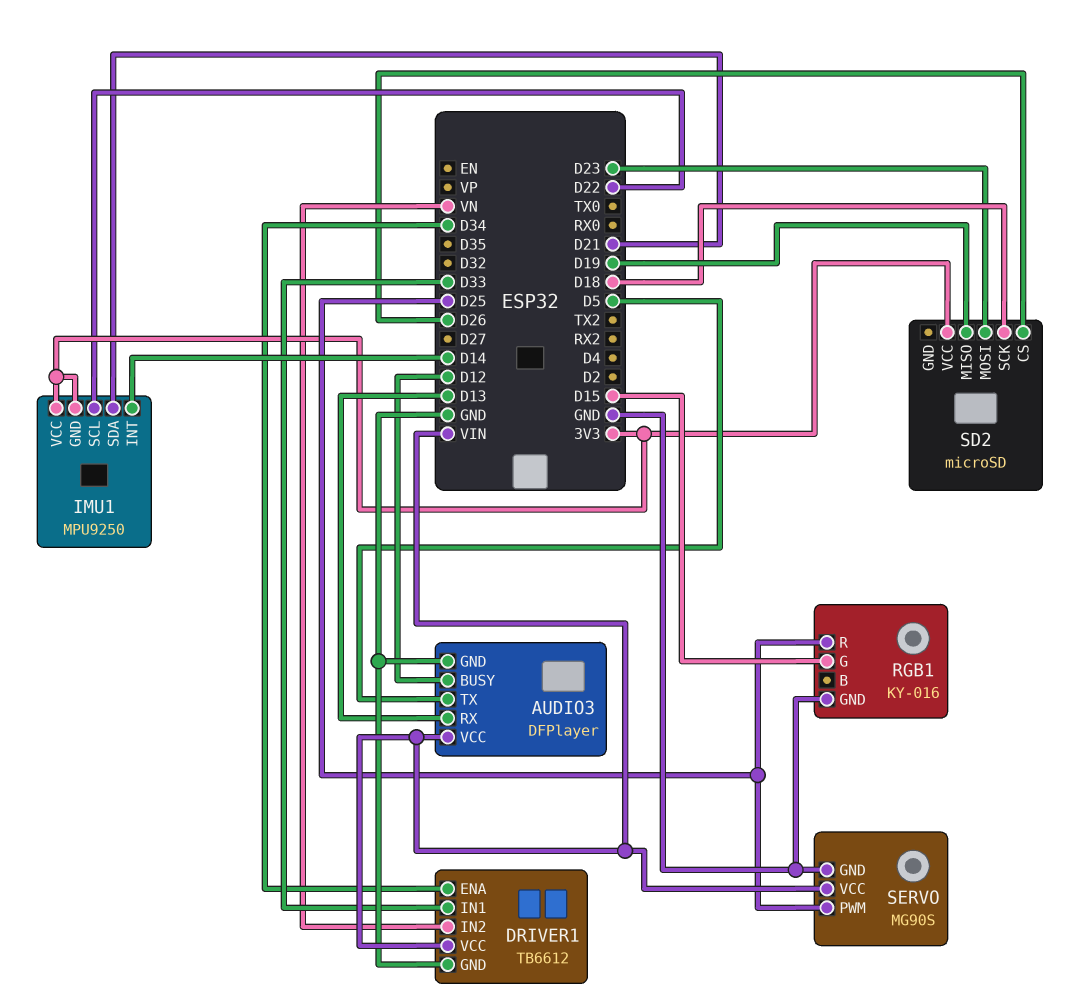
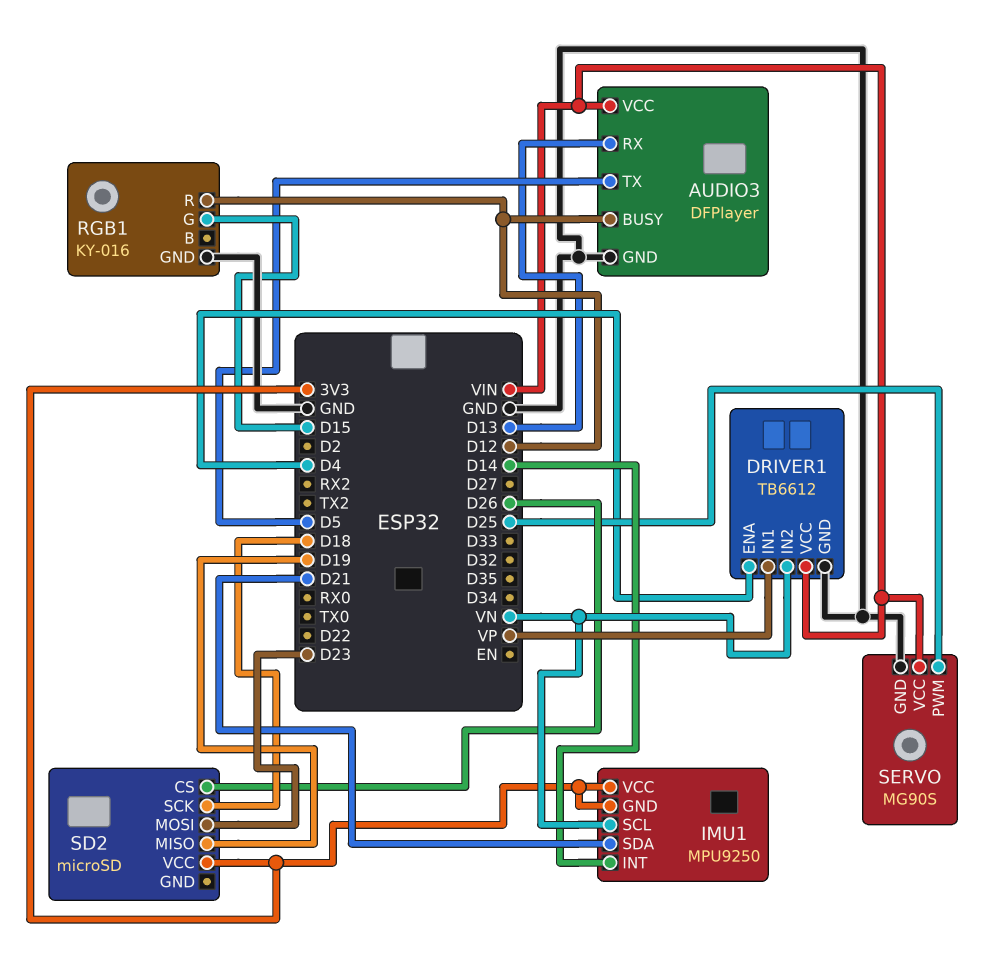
DRIVER1 pin ENA: D34 -> D4
DRIVER1 pin IN1: D33 -> VP
IMU1 pin SCL: D22 -> VN
RGB1 pin R: D25 -> D12

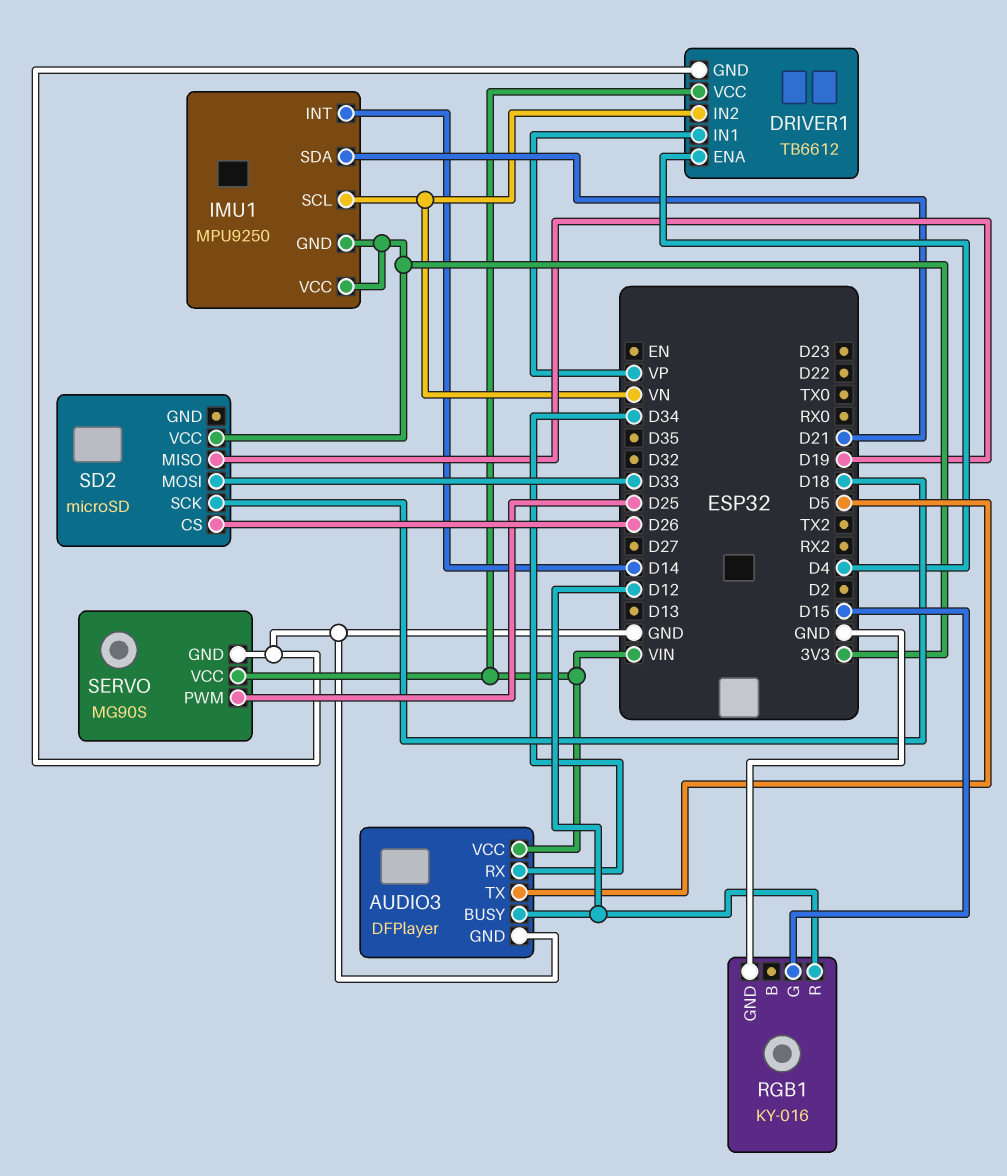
AUDIO3 pin RX: D13 -> D34
SD2 pin MOSI: D23 -> D33

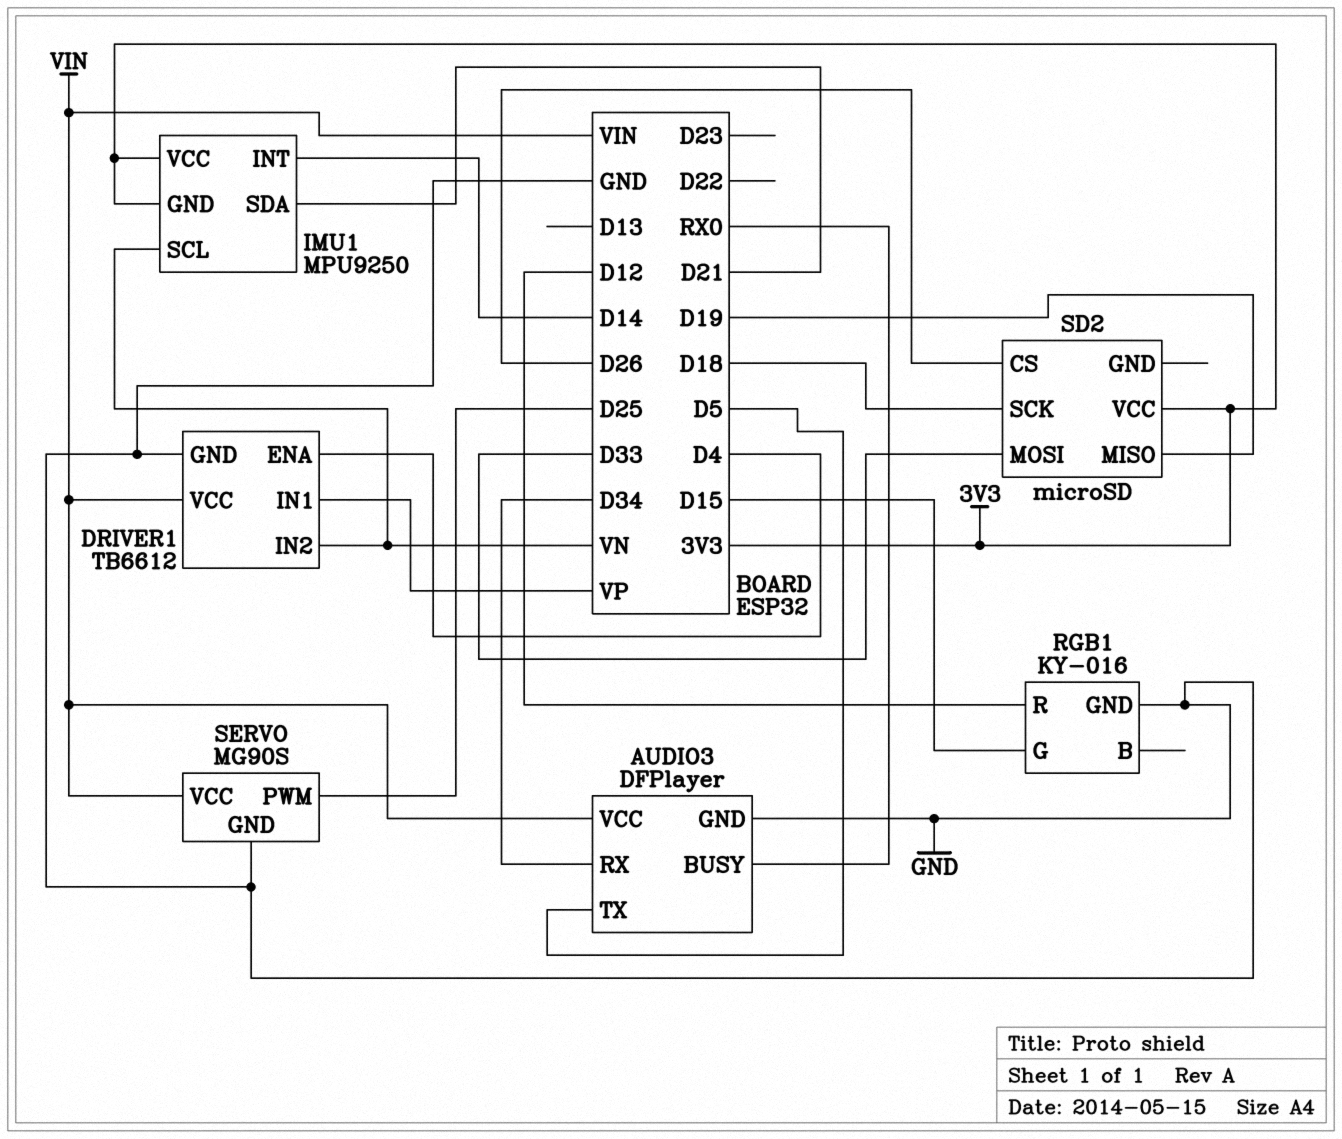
AUDIO3 pin BUSY: D12 -> RX0

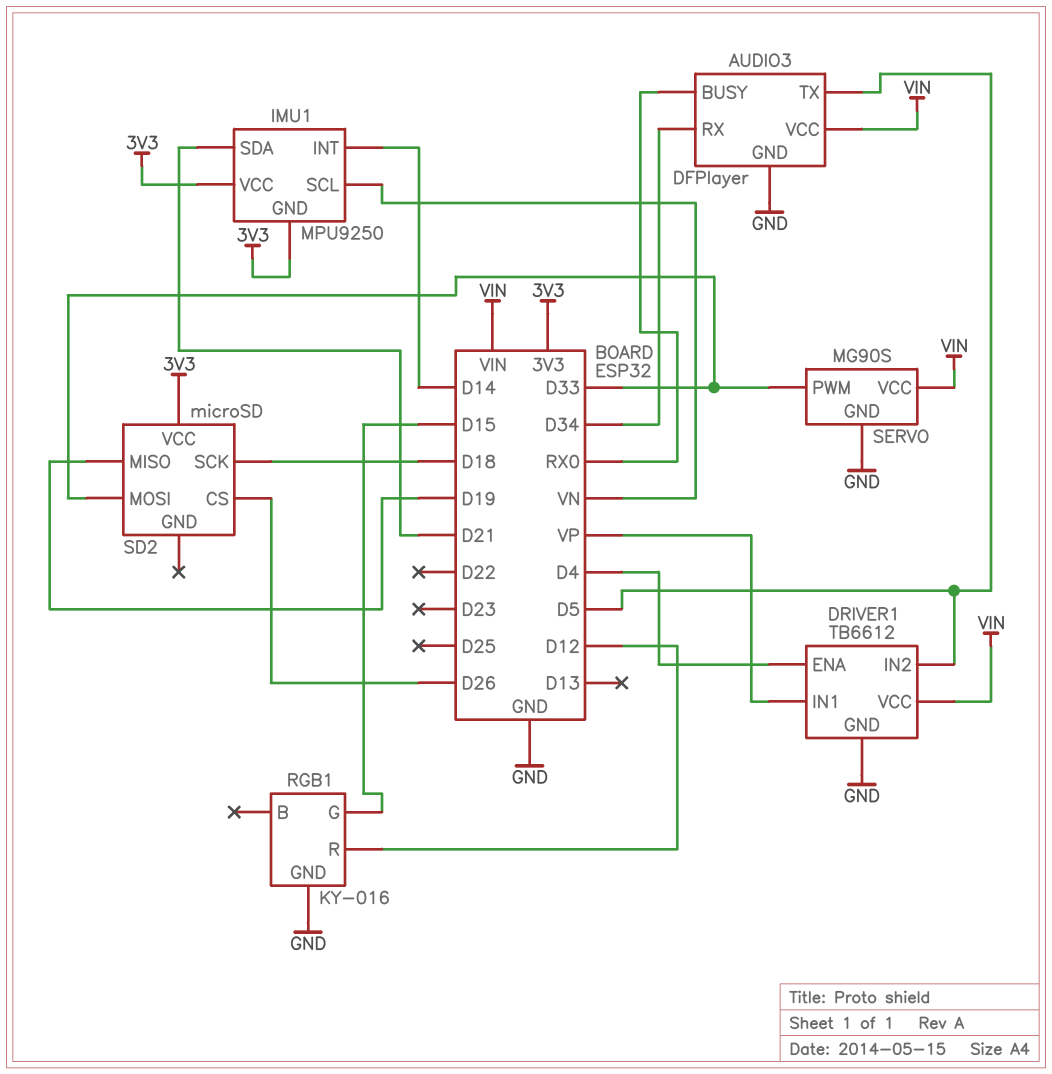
DRIVER1 pin IN2: VN -> D5
SERVO pin PWM: D25 -> D33

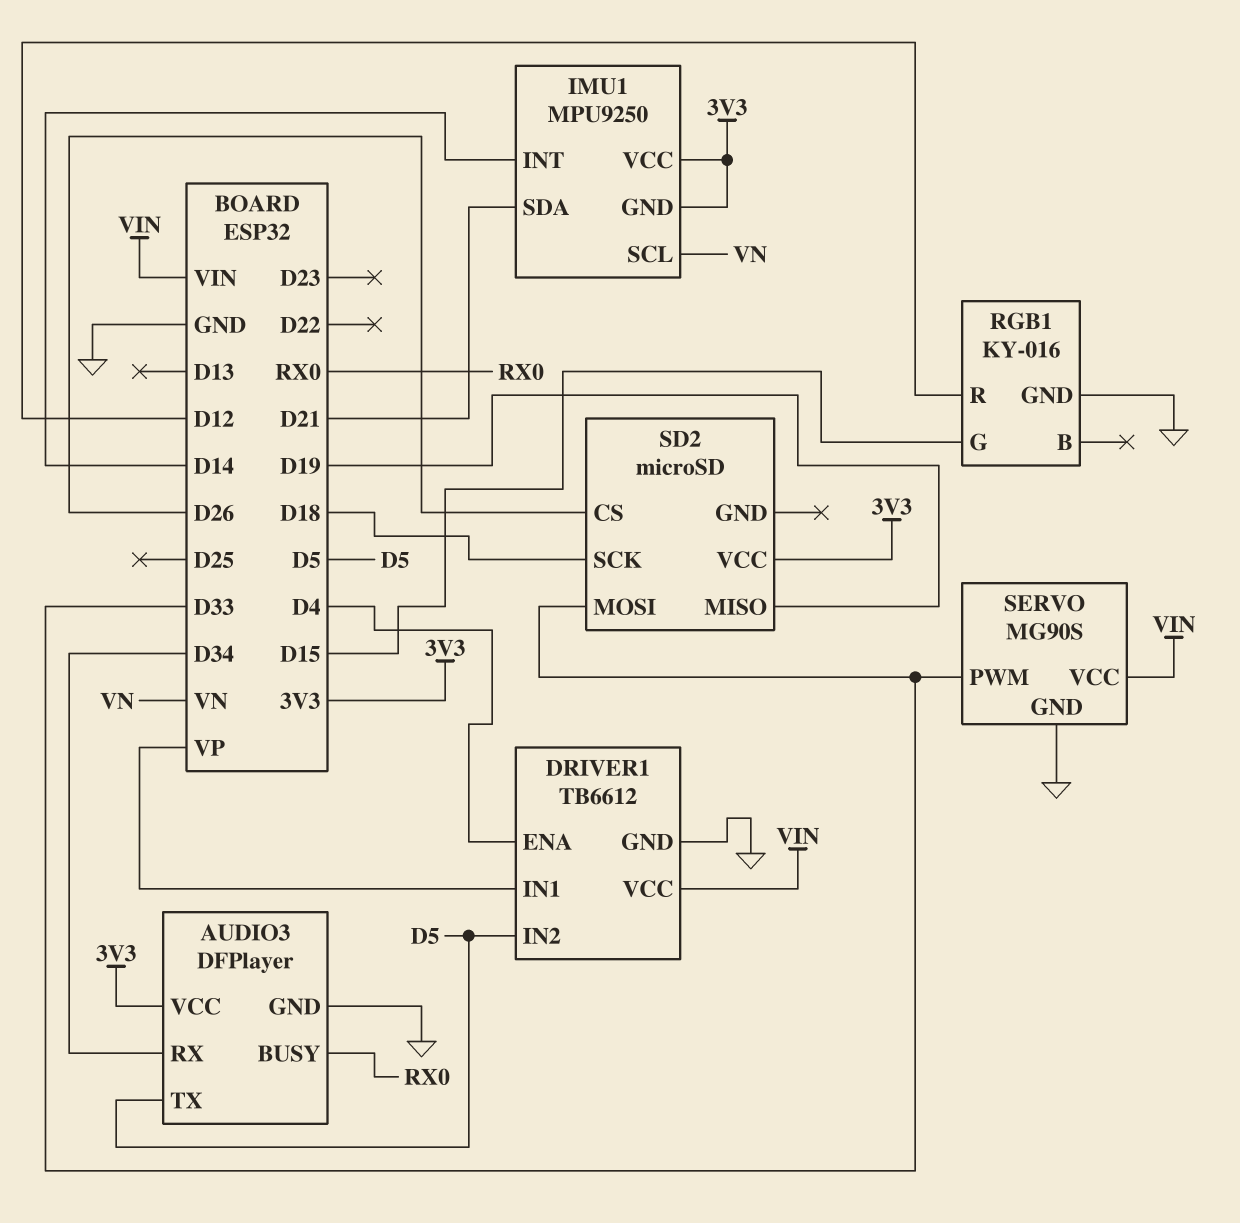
AUDIO3 pin VCC: VIN -> 3V3

